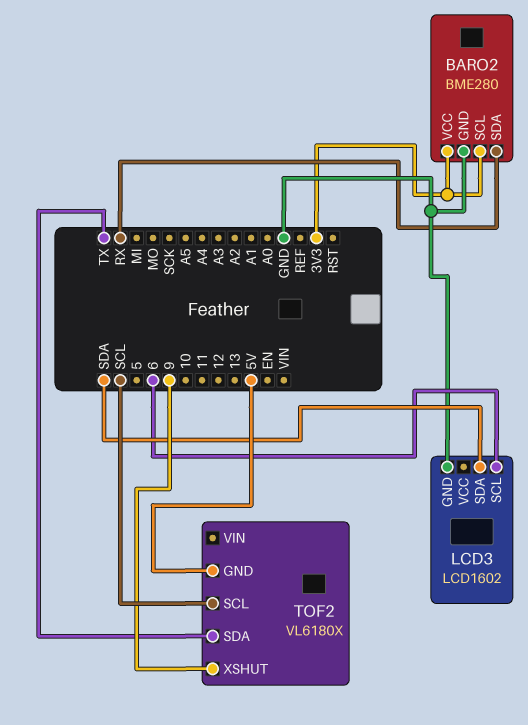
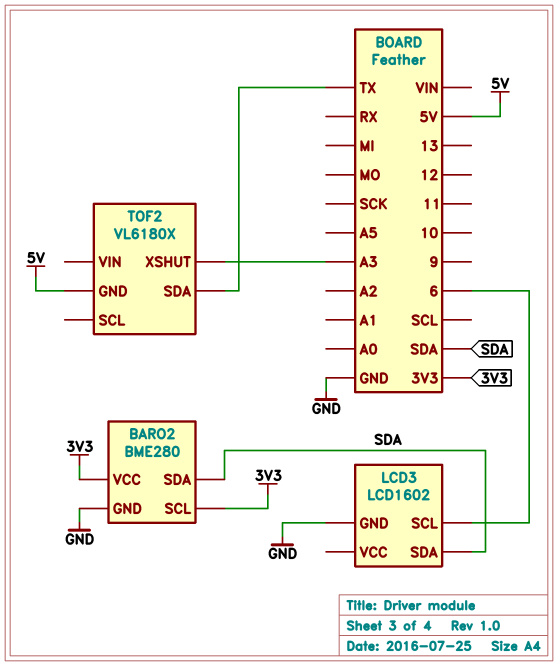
BARO2 pin SDA: RX -> SDA
TOF2 pin SCL: SCL -> none
TOF2 pin XSHUT: 9 -> A3

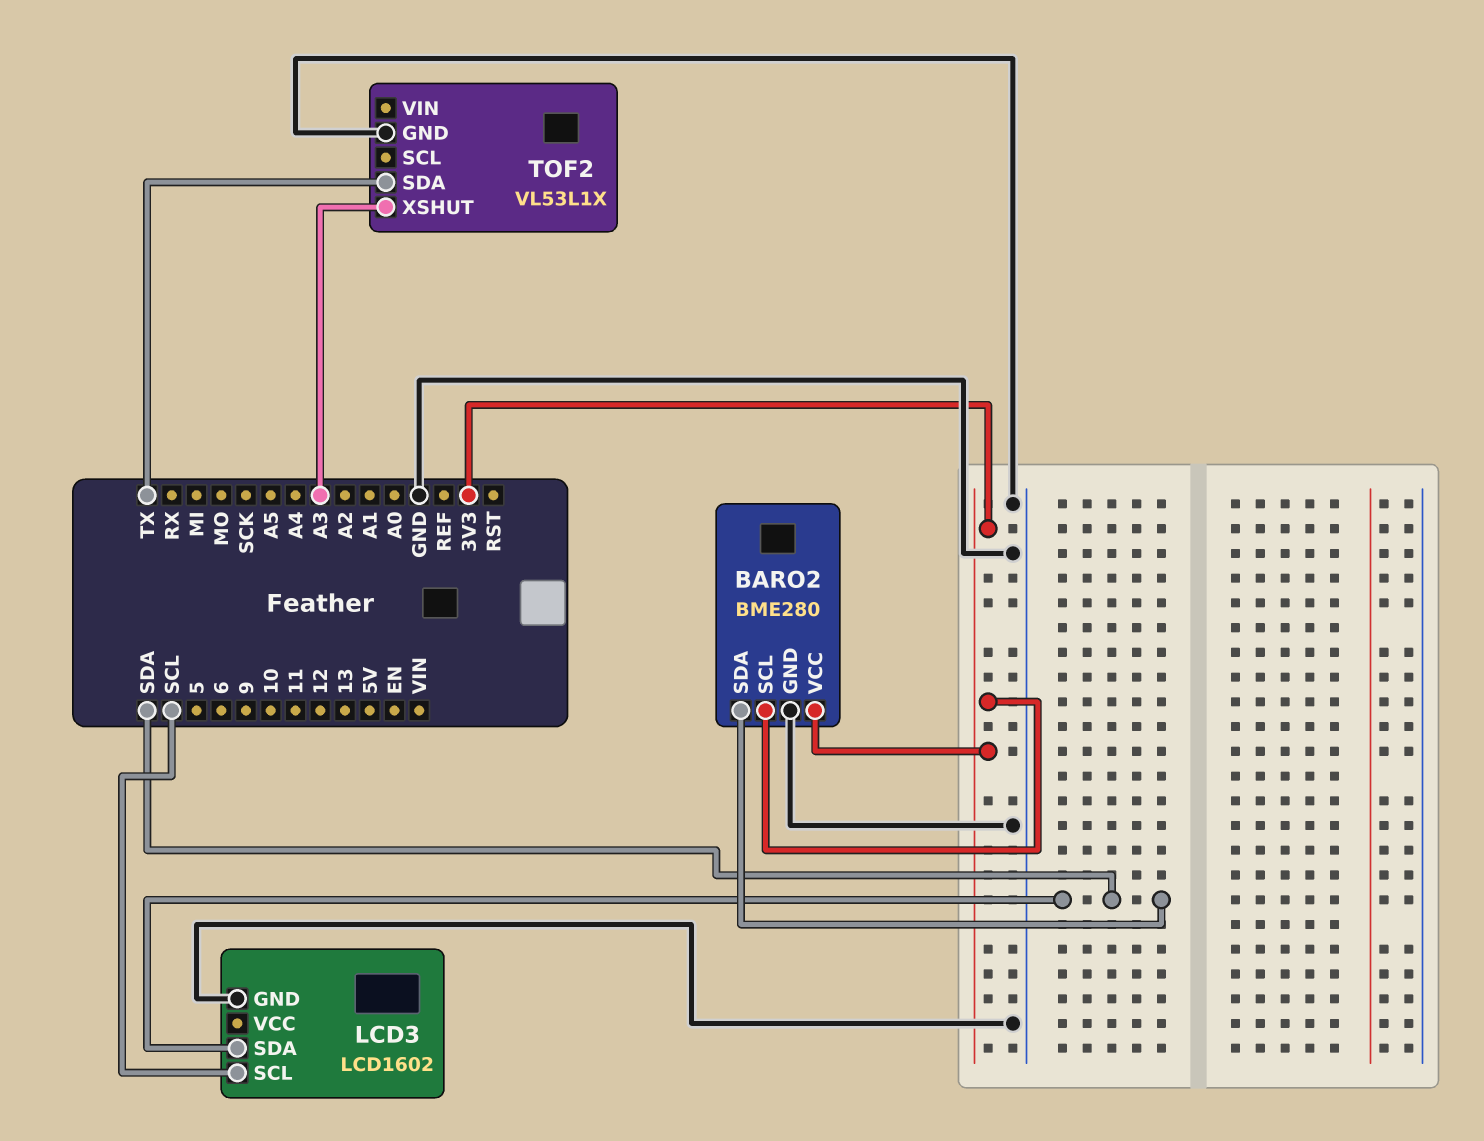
LCD3 pin SCL: 6 -> SCL
TOF2: VL6180X -> VL53L1X
TOF2 pin GND: 5V -> GND

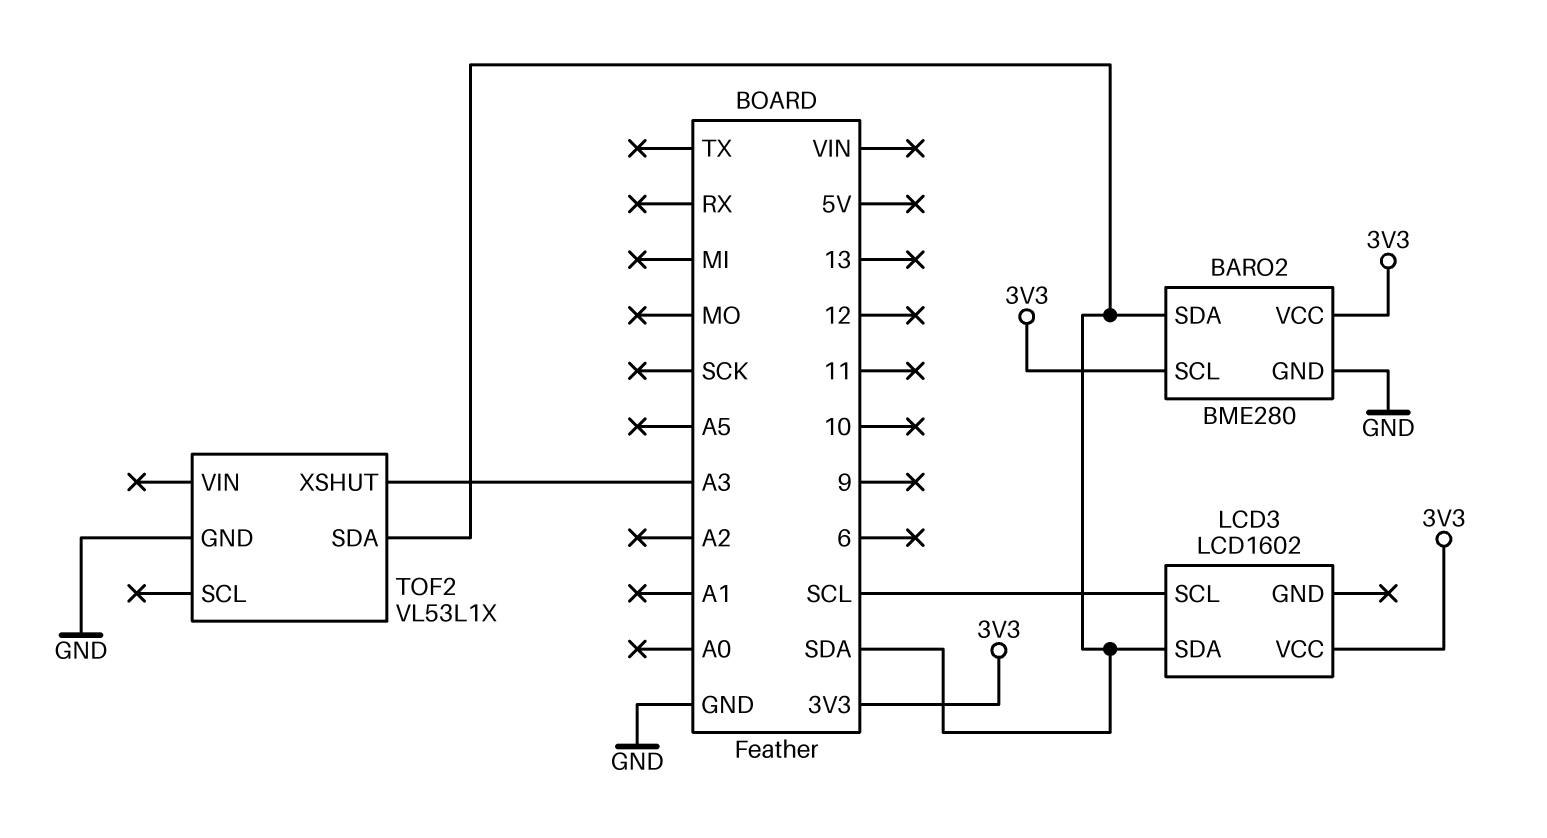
LCD3 pin GND: GND -> none
LCD3 pin VCC: none -> 3V3
TOF2 pin SDA: TX -> SDA

